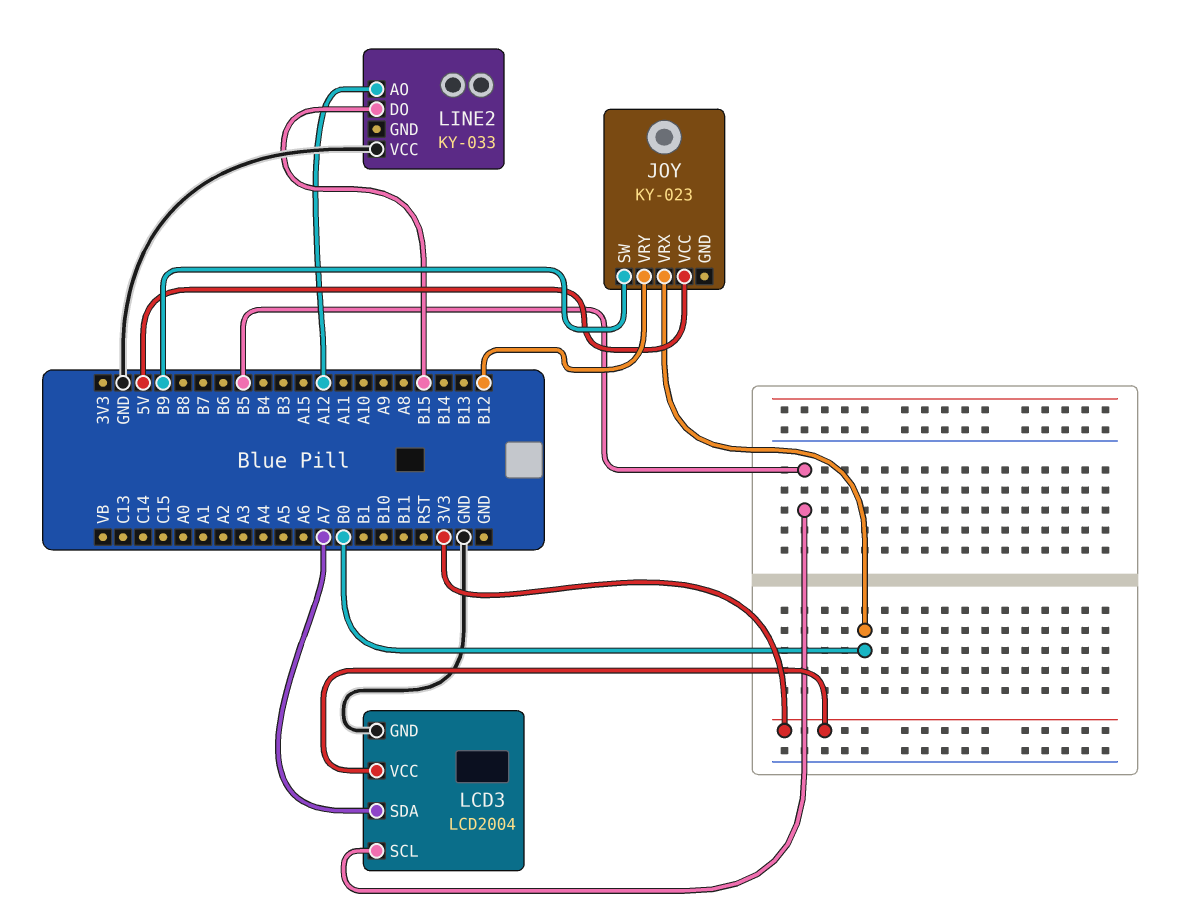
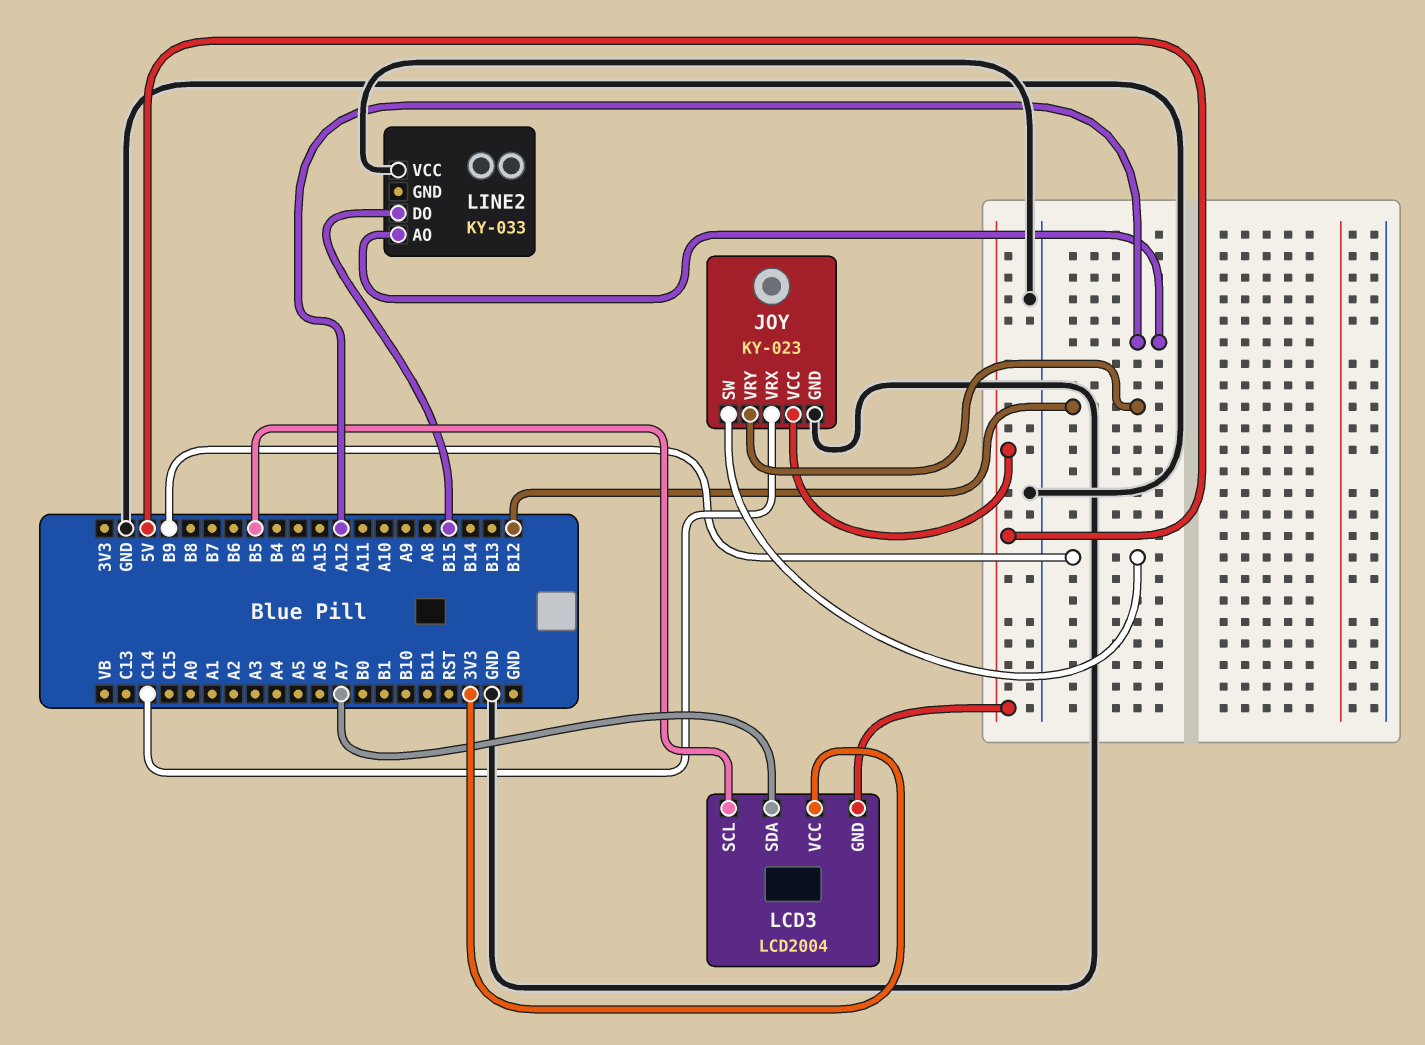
JOY pin GND: none -> GND
JOY pin VRX: B0 -> C14
LCD3 pin GND: GND -> 5V

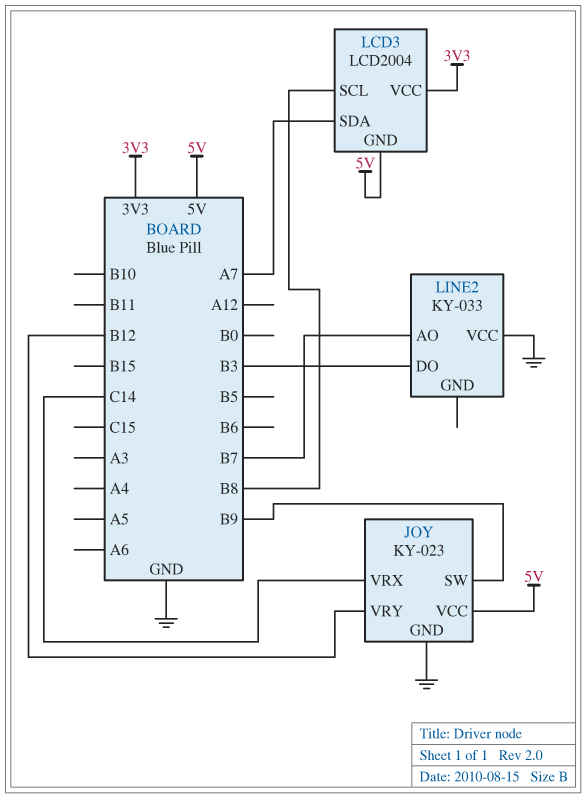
LCD3 pin SCL: B5 -> B8
LINE2 pin AO: A12 -> B7
LINE2 pin DO: B15 -> B3

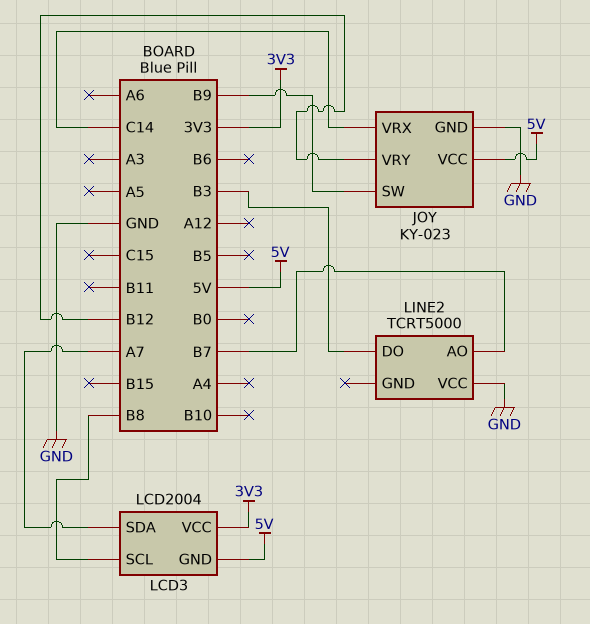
LINE2: KY-033 -> TCRT5000

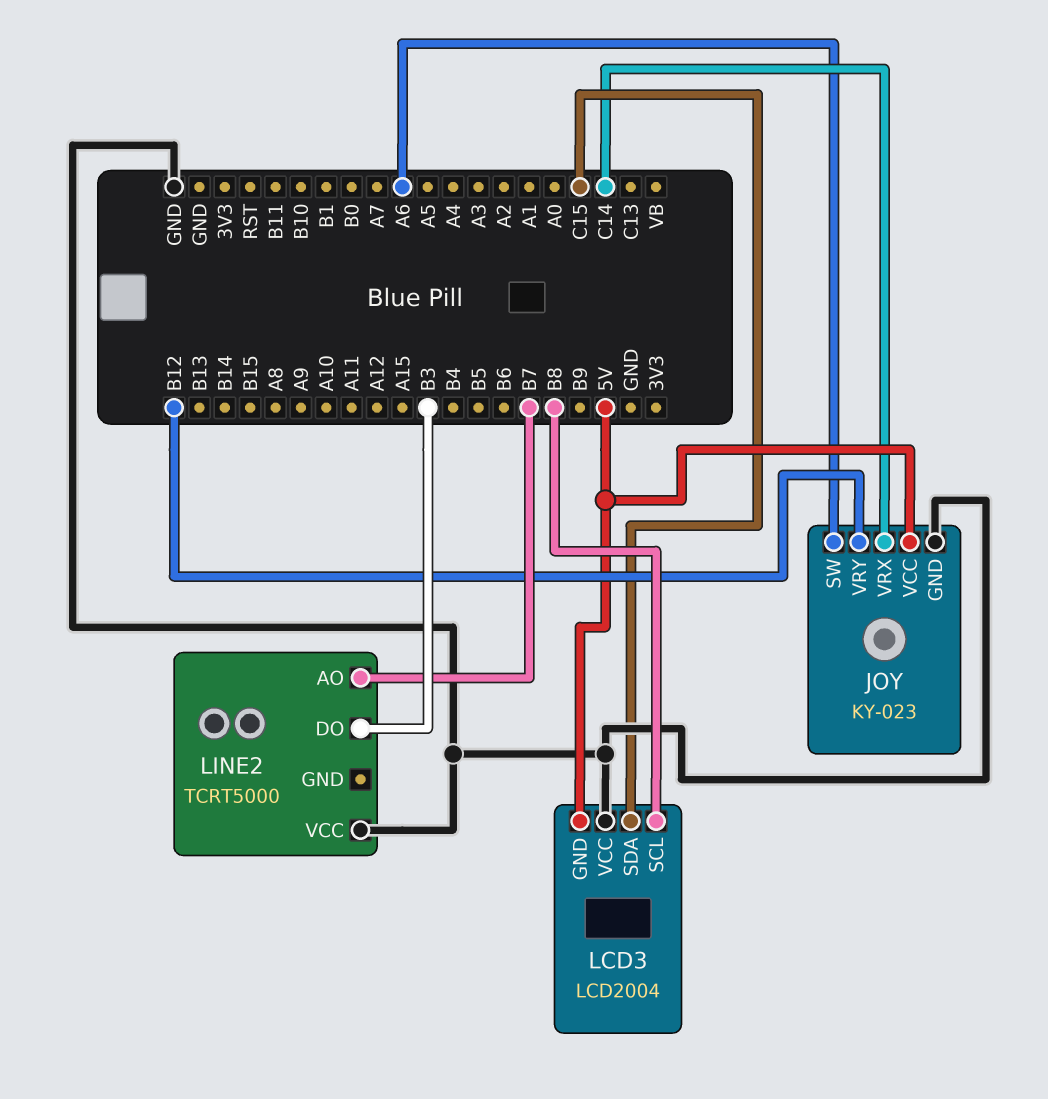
JOY pin SW: B9 -> A6
LCD3 pin SDA: A7 -> C15
LCD3 pin VCC: 3V3 -> GND

